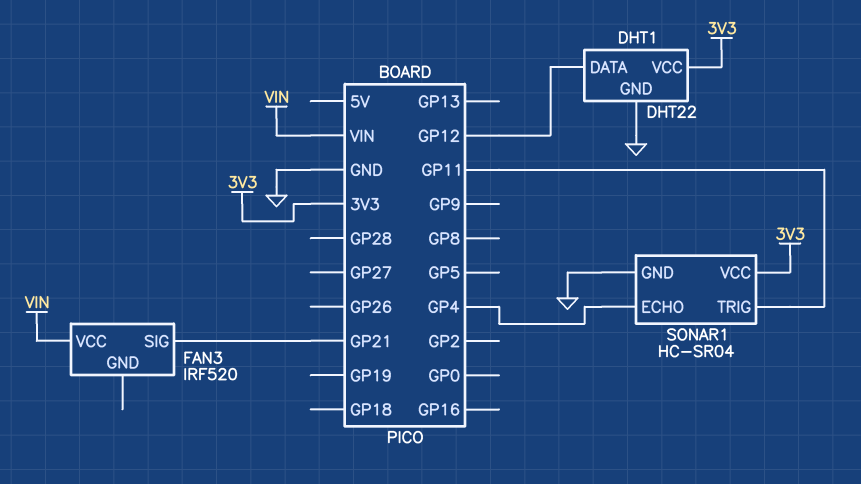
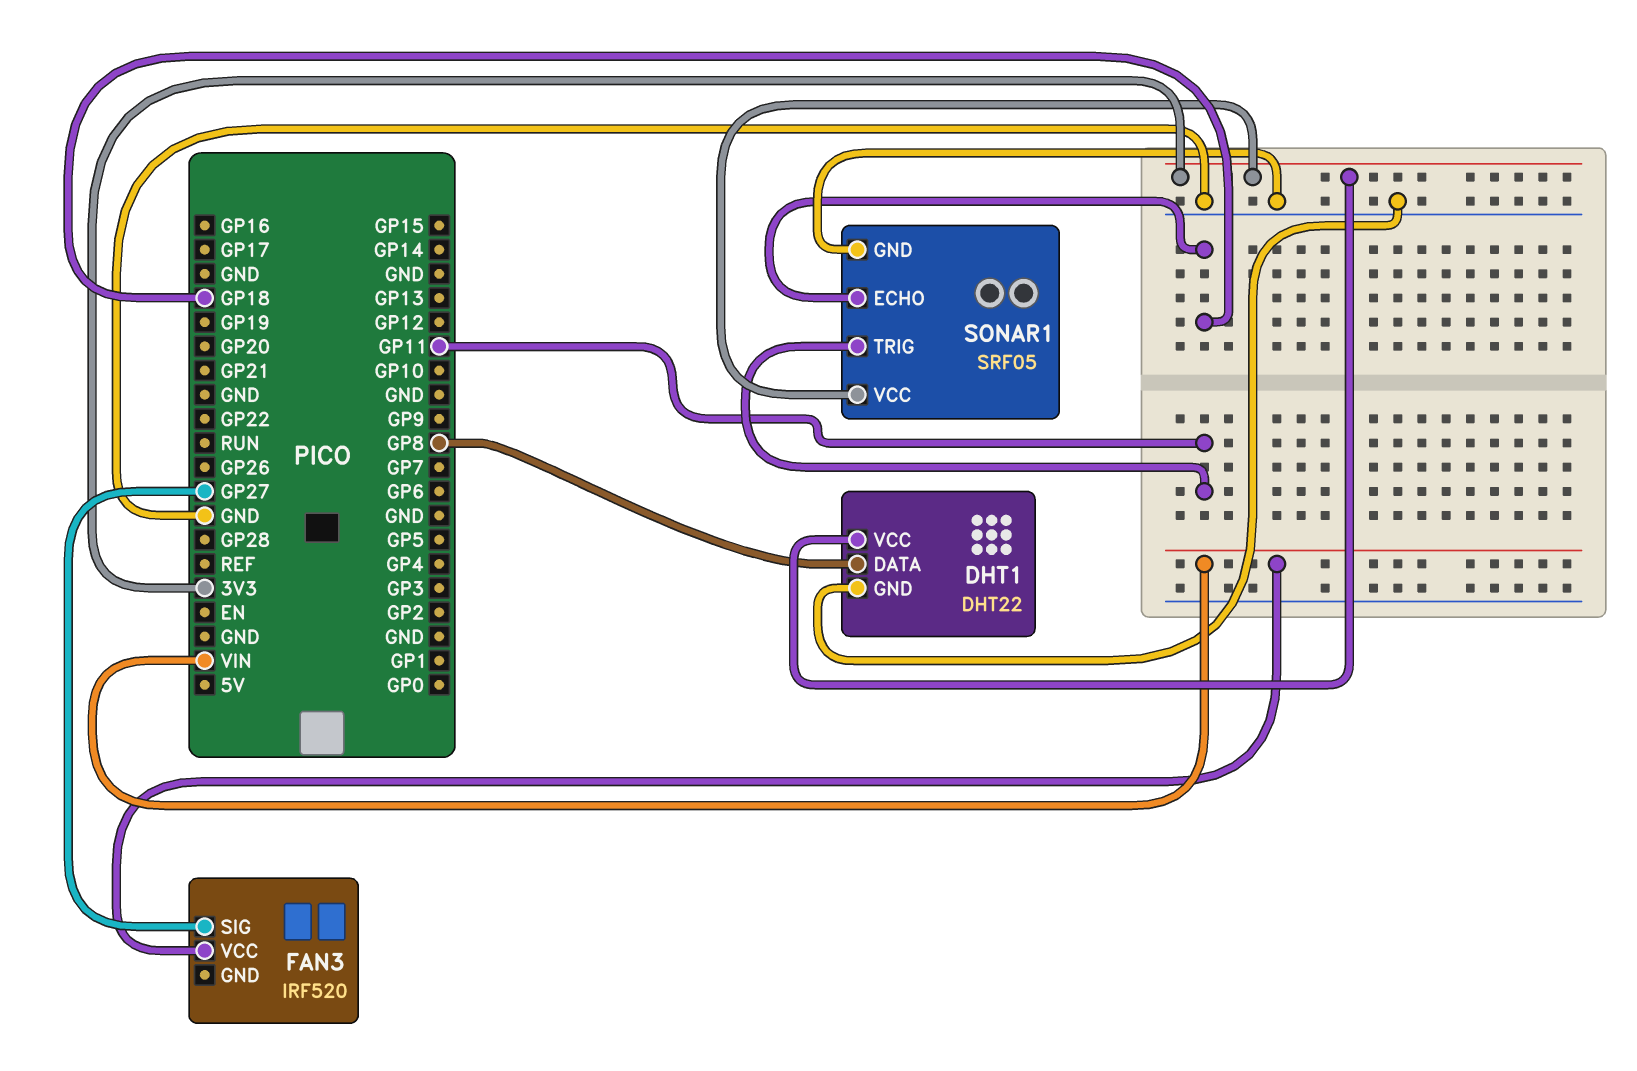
DHT1 pin DATA: GP12 -> GP8
FAN3 pin SIG: GP21 -> GP27
SONAR1: HC-SR04 -> SRF05
SONAR1 pin ECHO: GP4 -> GP18

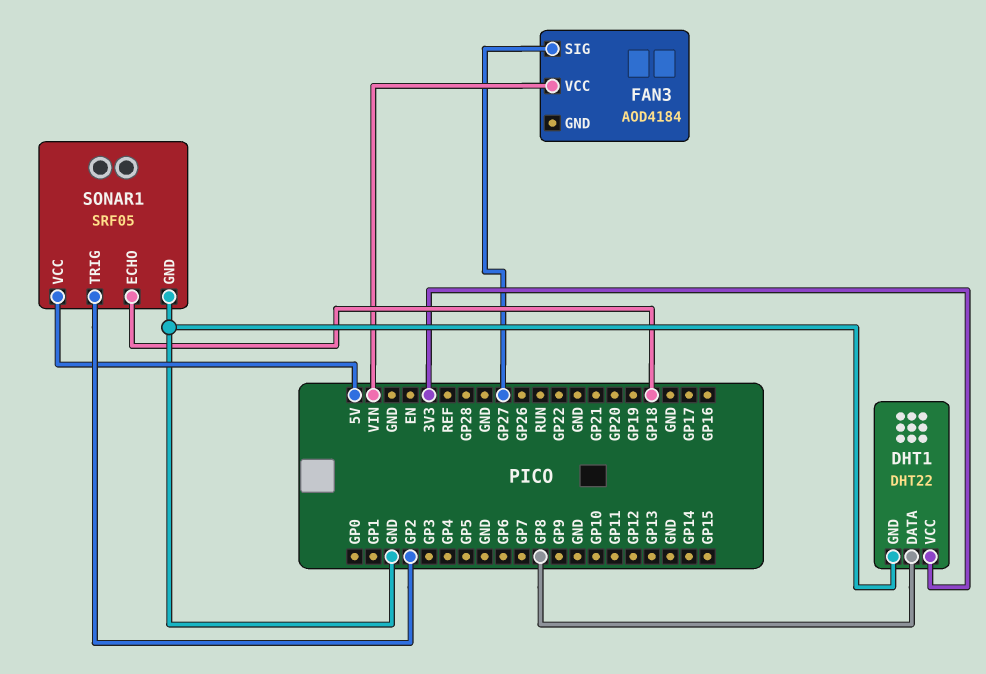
FAN3: IRF520 -> AOD4184
SONAR1 pin TRIG: GP11 -> GP2
SONAR1 pin VCC: 3V3 -> 5V

